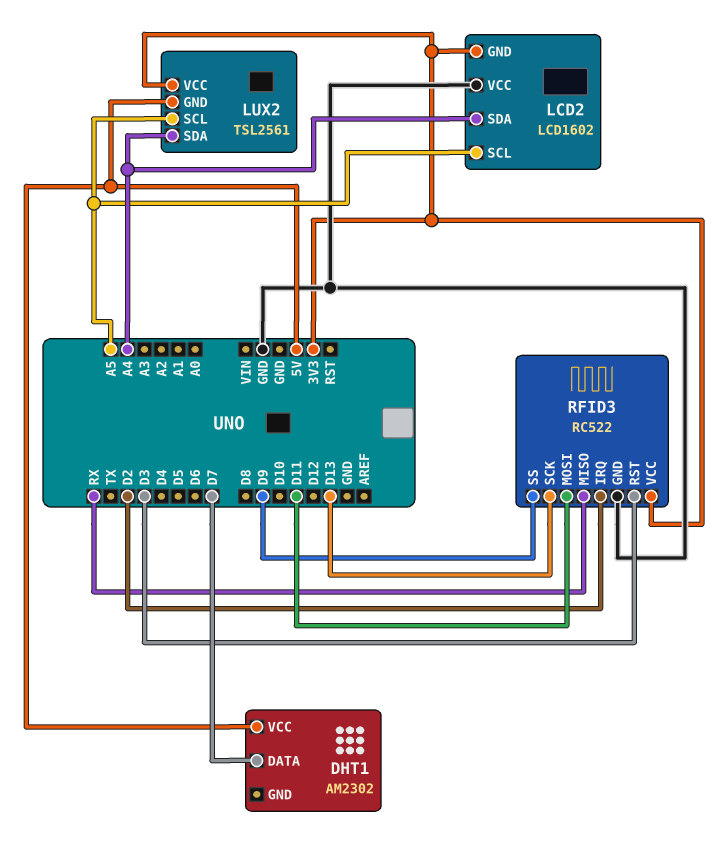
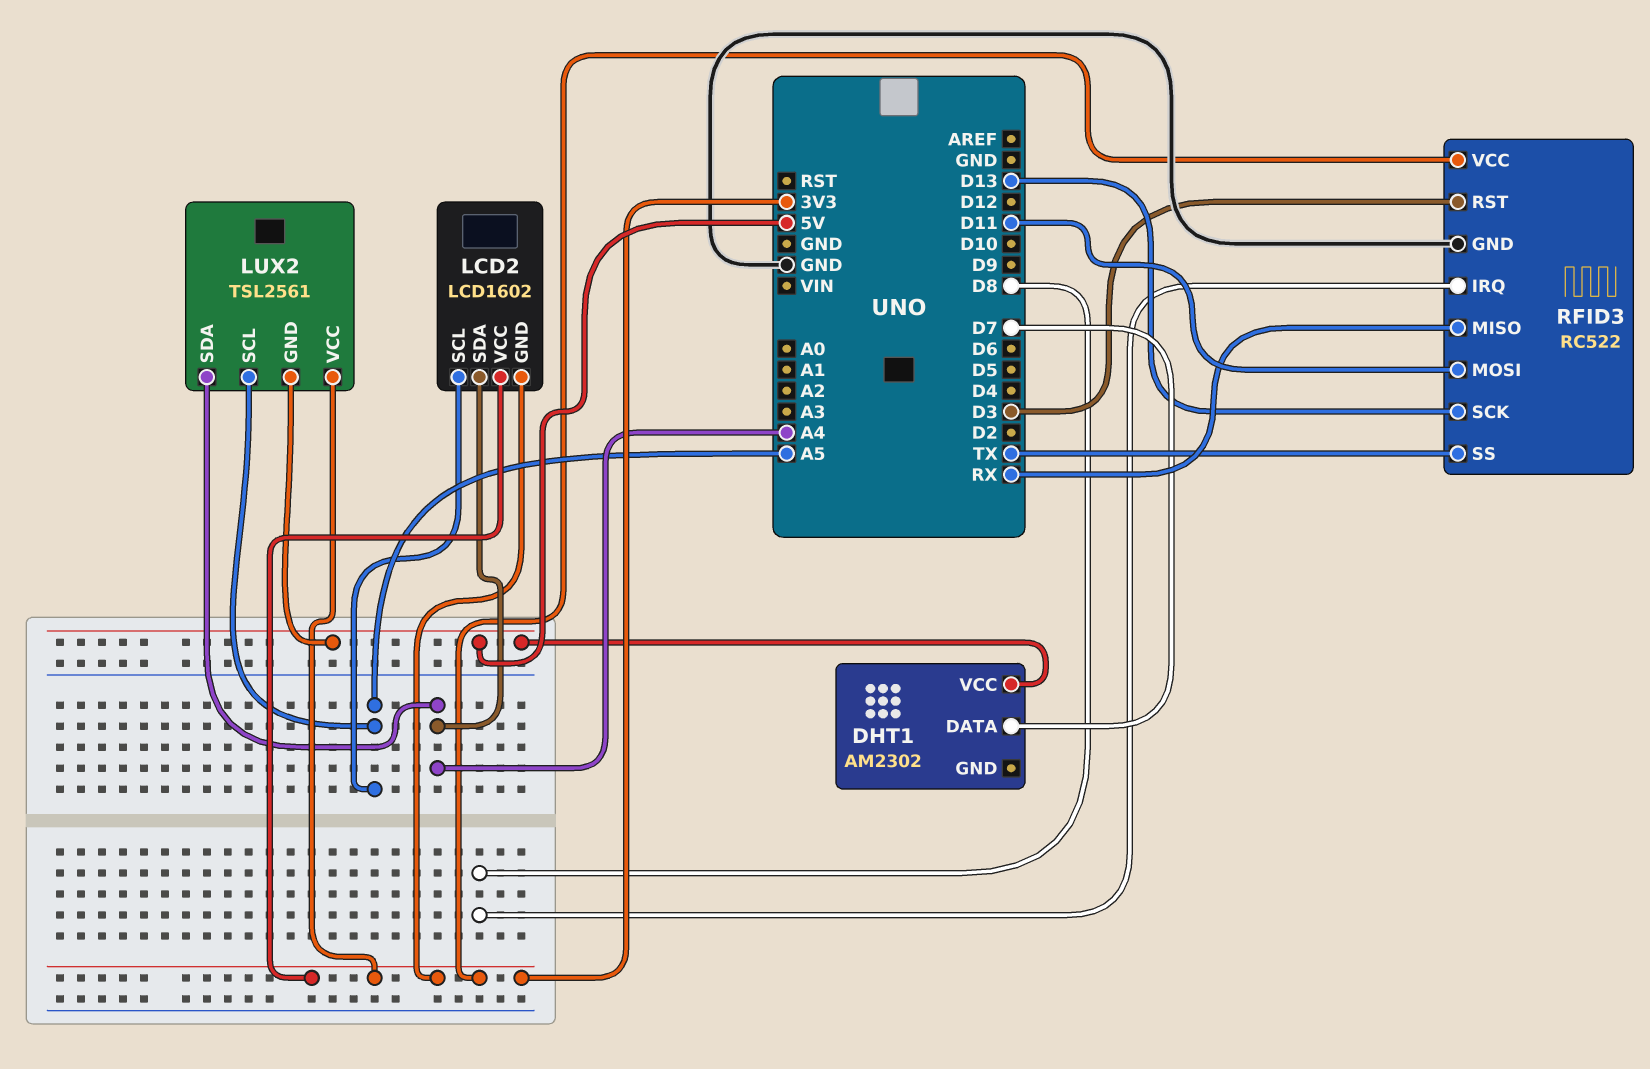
LCD2 pin VCC: GND -> 3V3
RFID3 pin IRQ: D2 -> D8
RFID3 pin SS: D9 -> TX

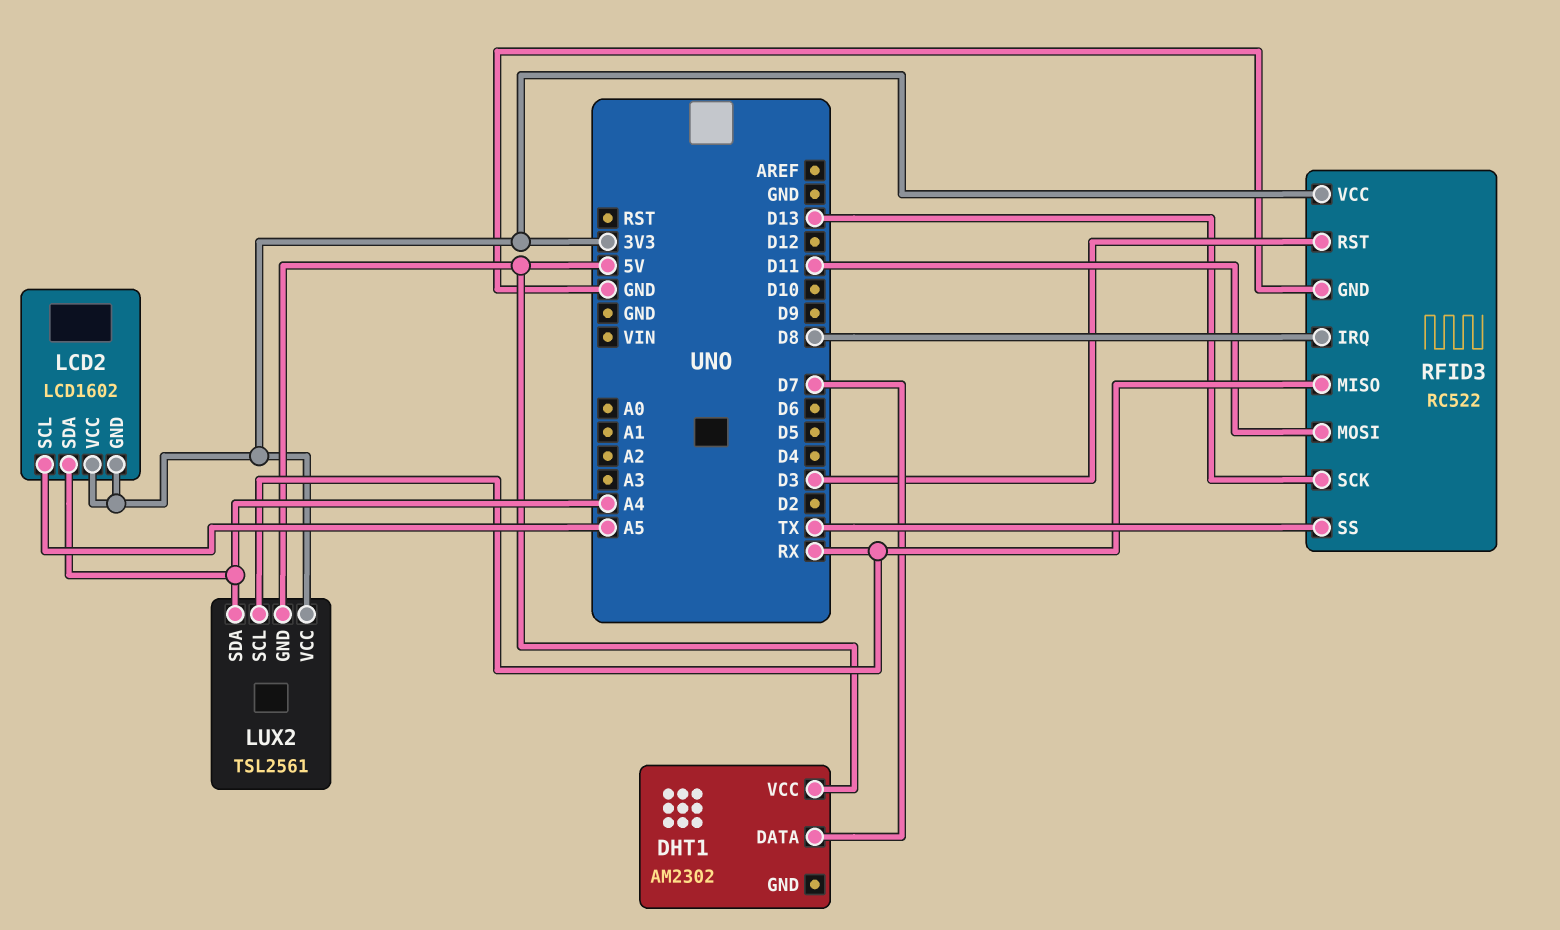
LUX2 pin SCL: A5 -> RX

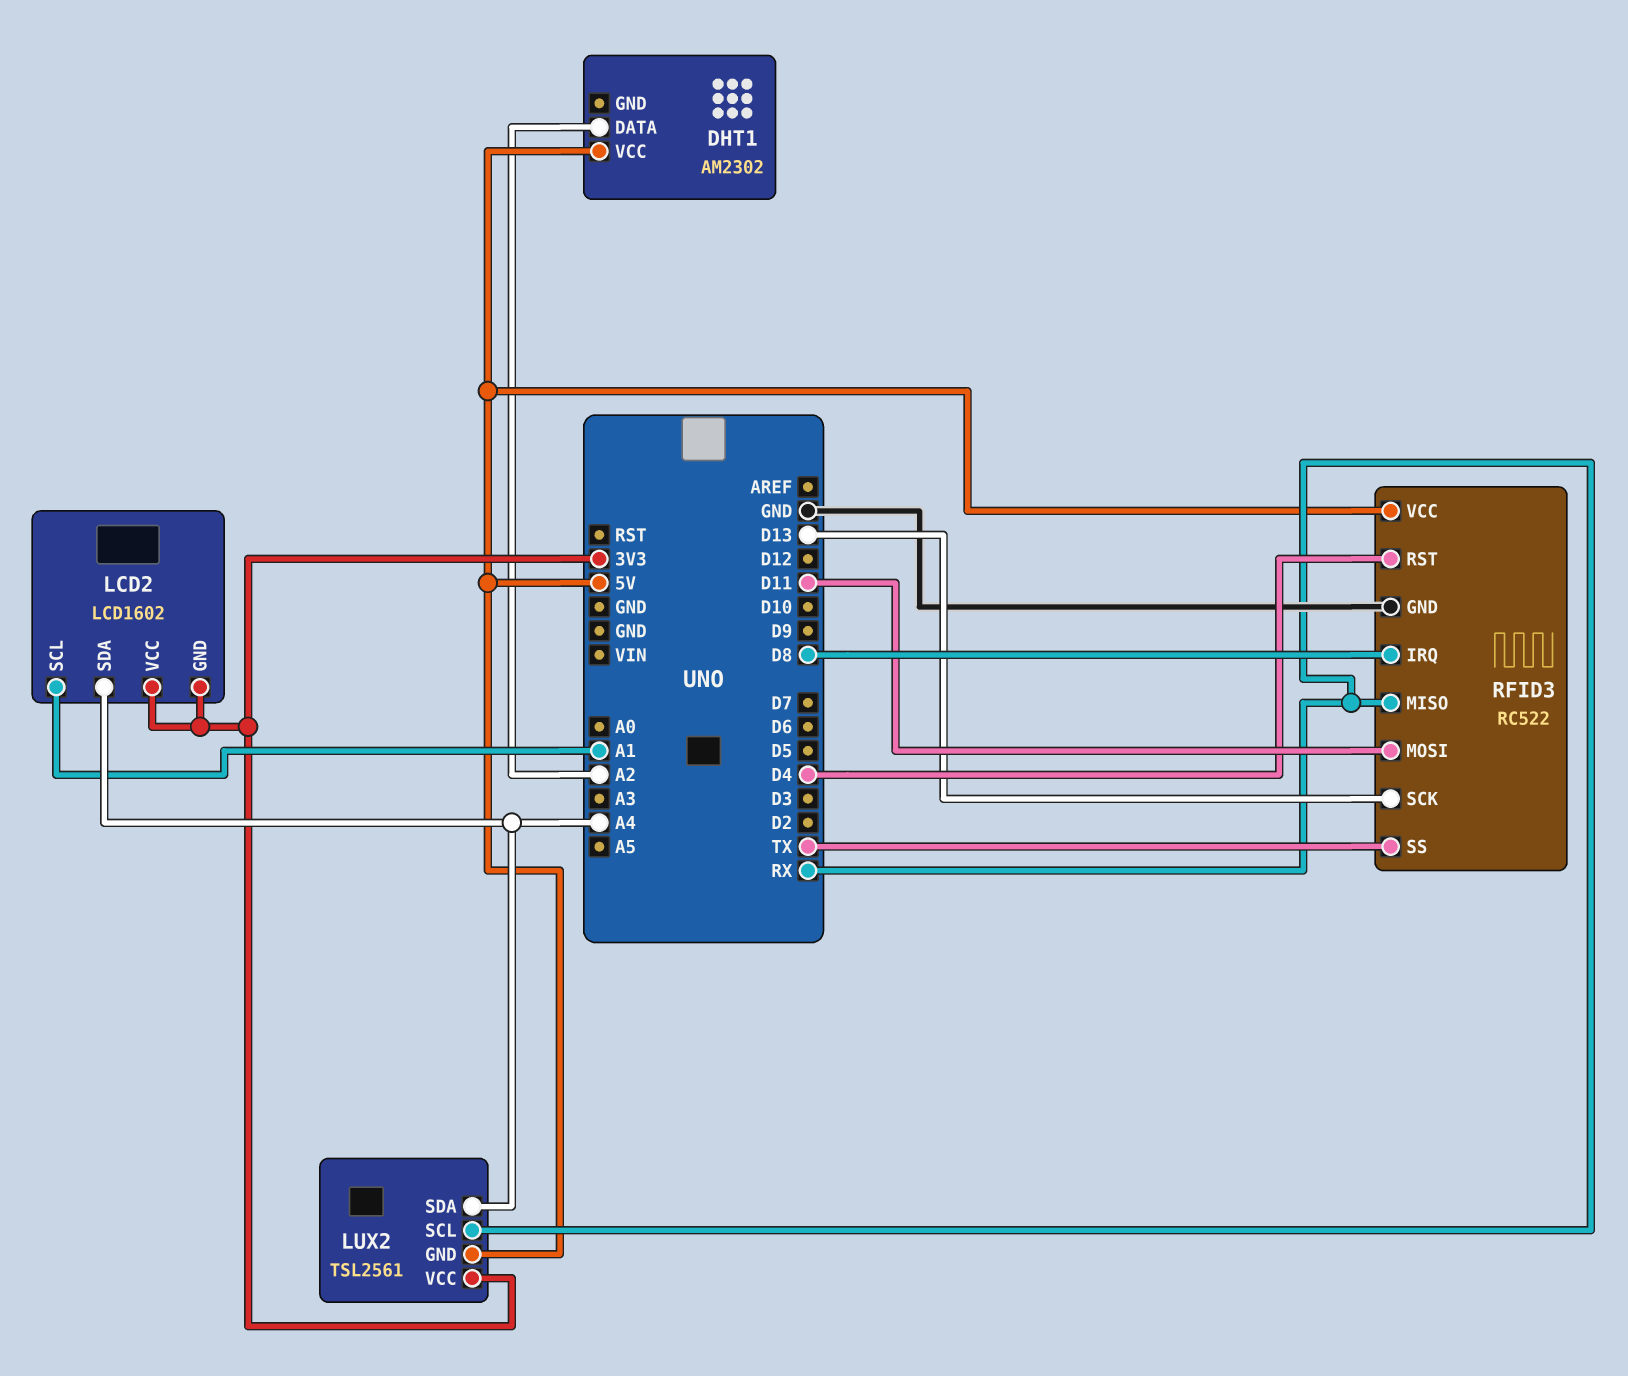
DHT1 pin DATA: D7 -> A2
LCD2 pin SCL: A5 -> A1
RFID3 pin RST: D3 -> D4
RFID3 pin VCC: 3V3 -> 5V

